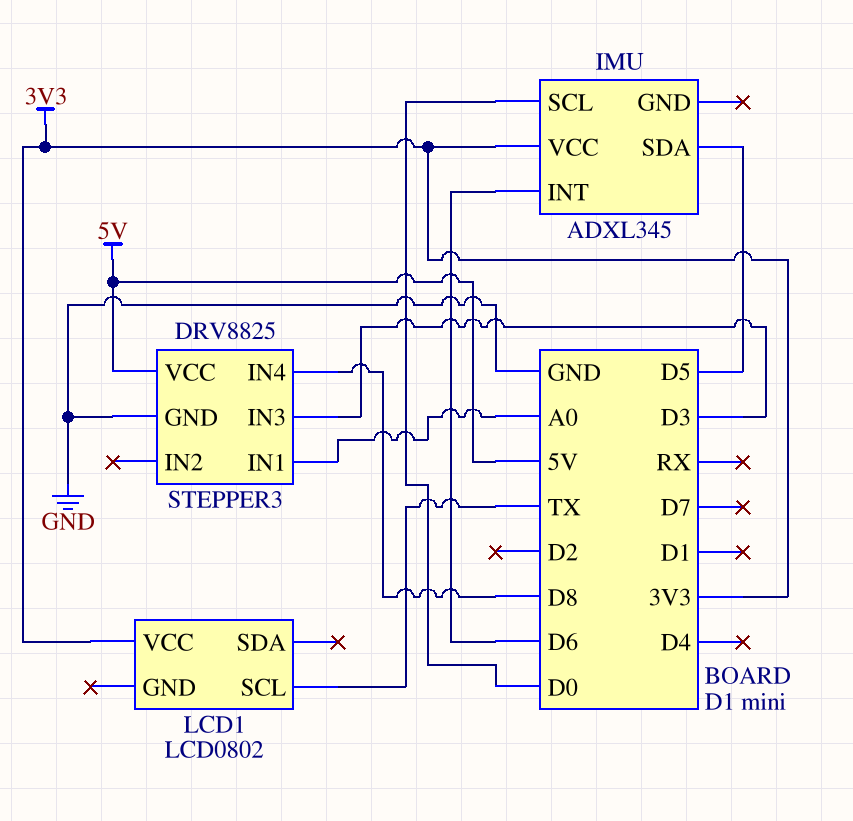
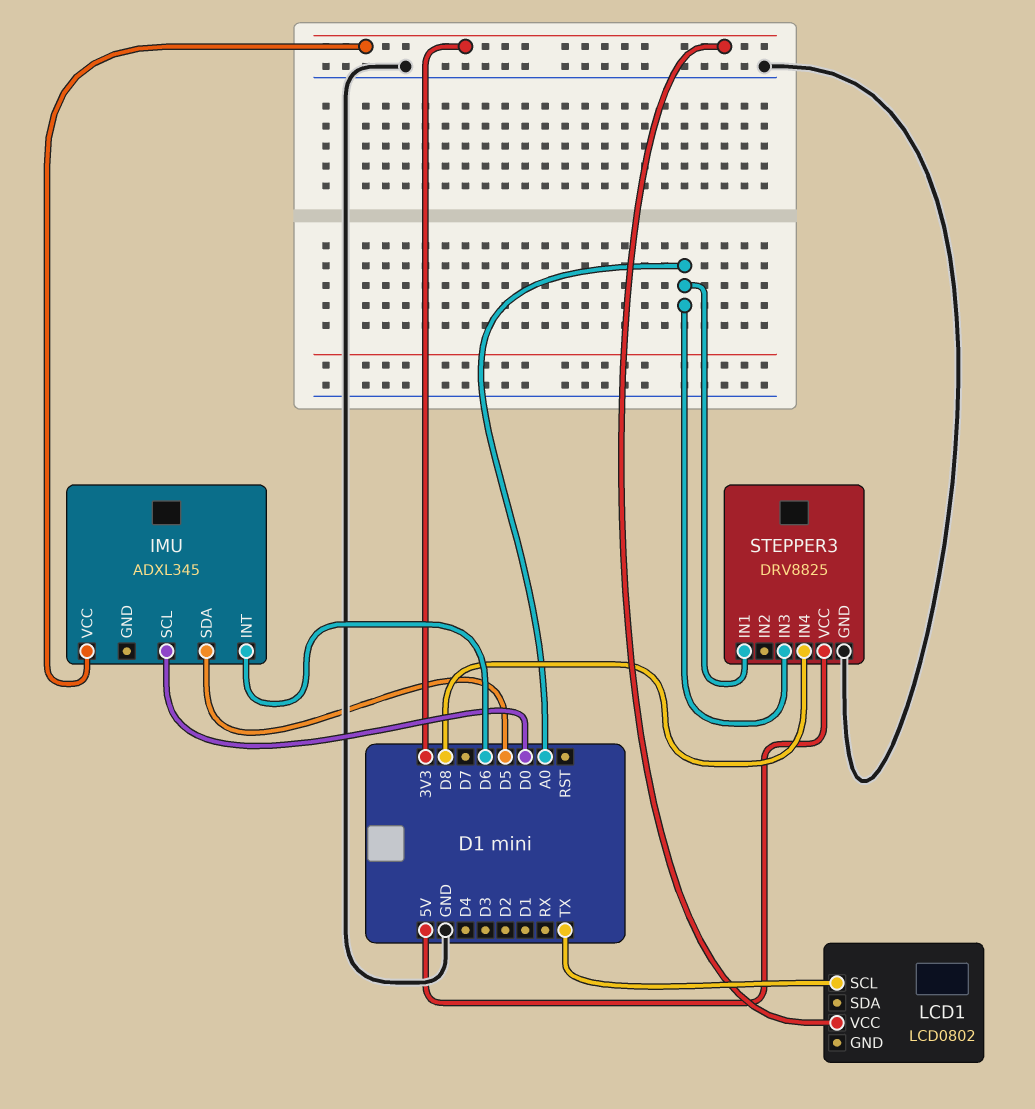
STEPPER3 pin IN3: D3 -> A0

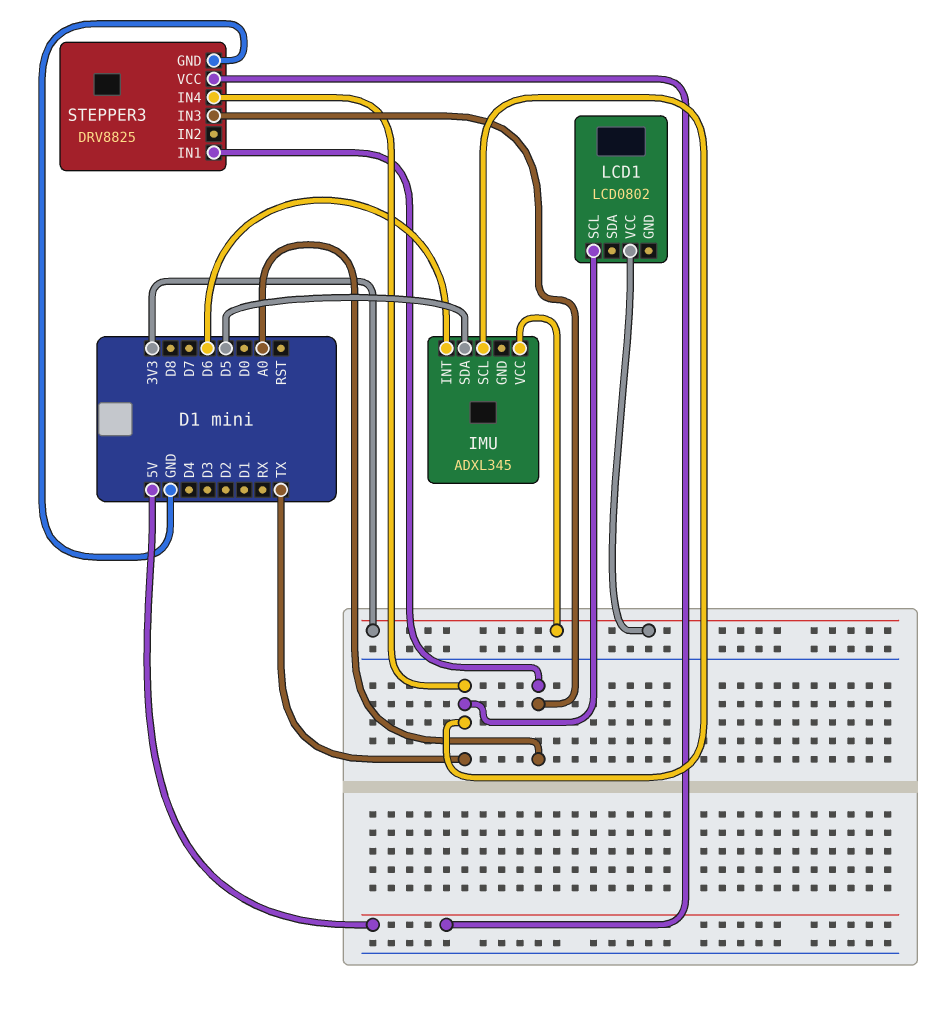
IMU pin SCL: D0 -> TX
STEPPER3 pin IN4: D8 -> TX

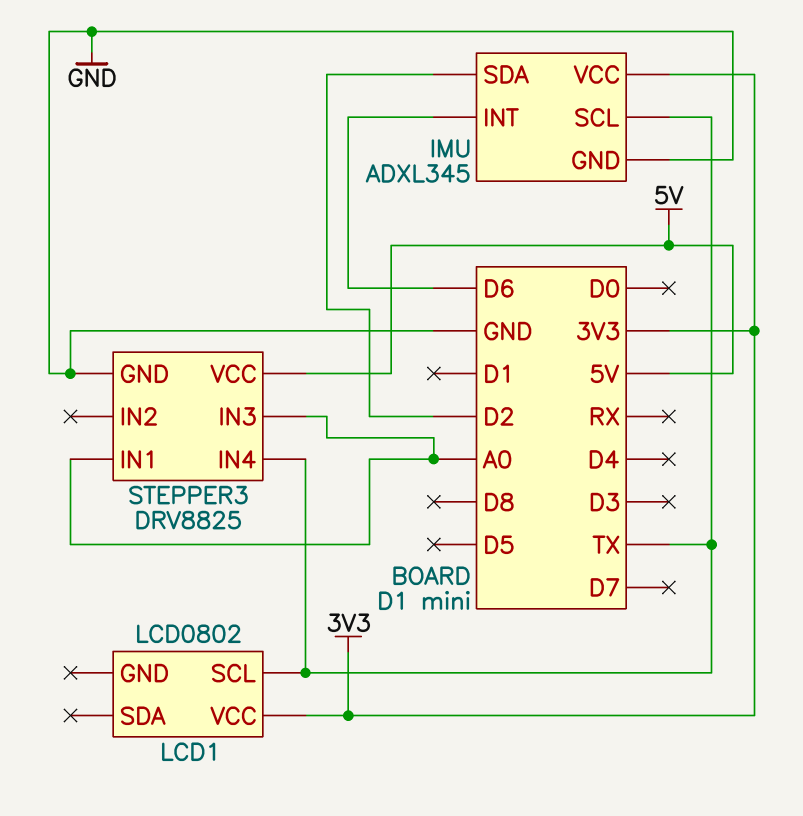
IMU pin GND: none -> GND
IMU pin SDA: D5 -> D2

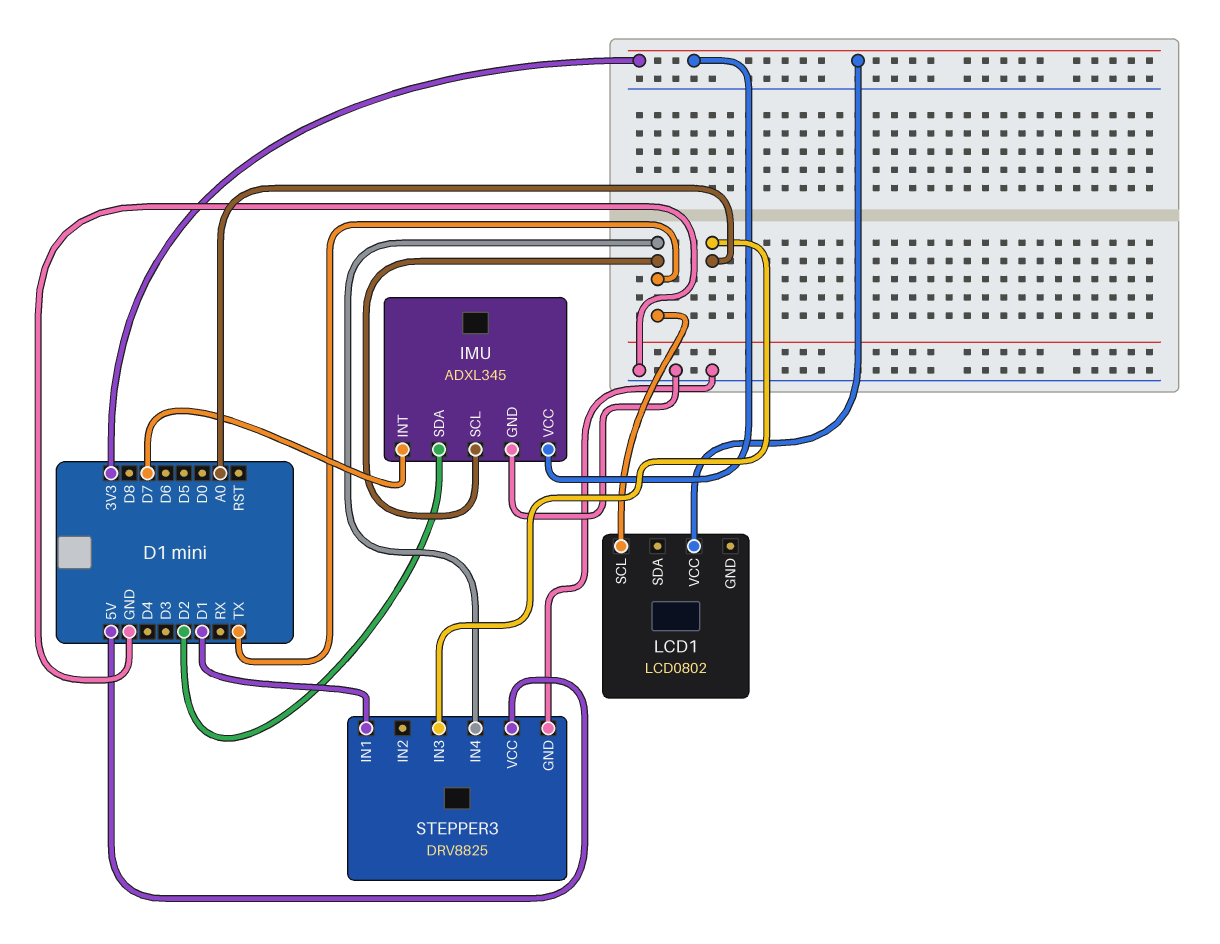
IMU pin INT: D6 -> D7
STEPPER3 pin IN1: A0 -> D1

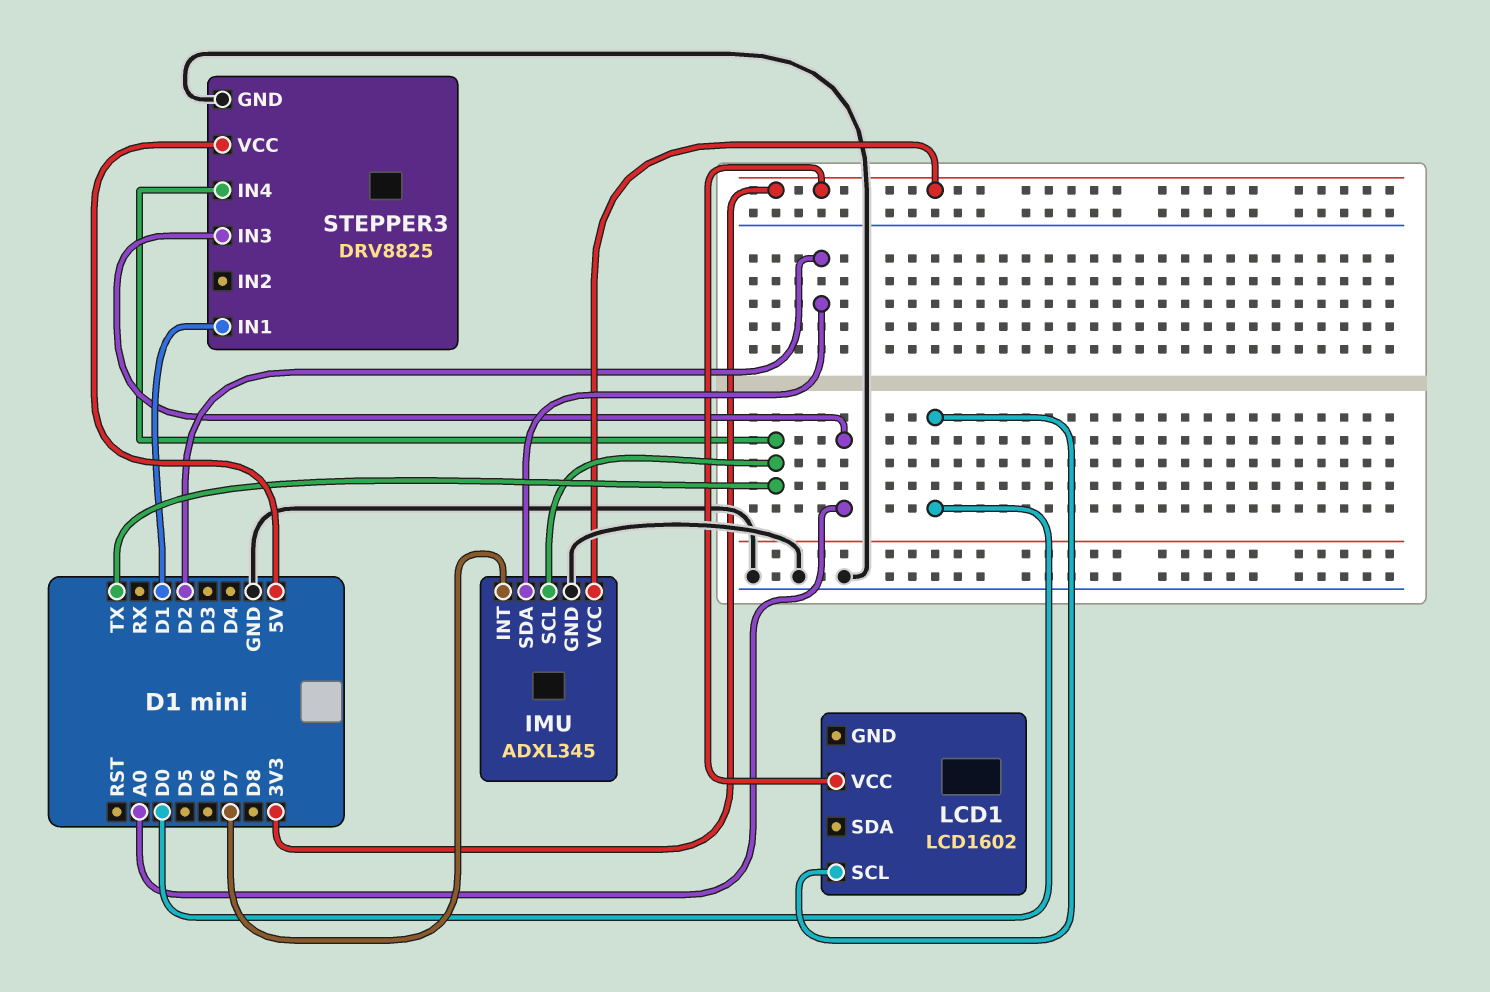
LCD1: LCD0802 -> LCD1602
LCD1 pin SCL: TX -> D0

